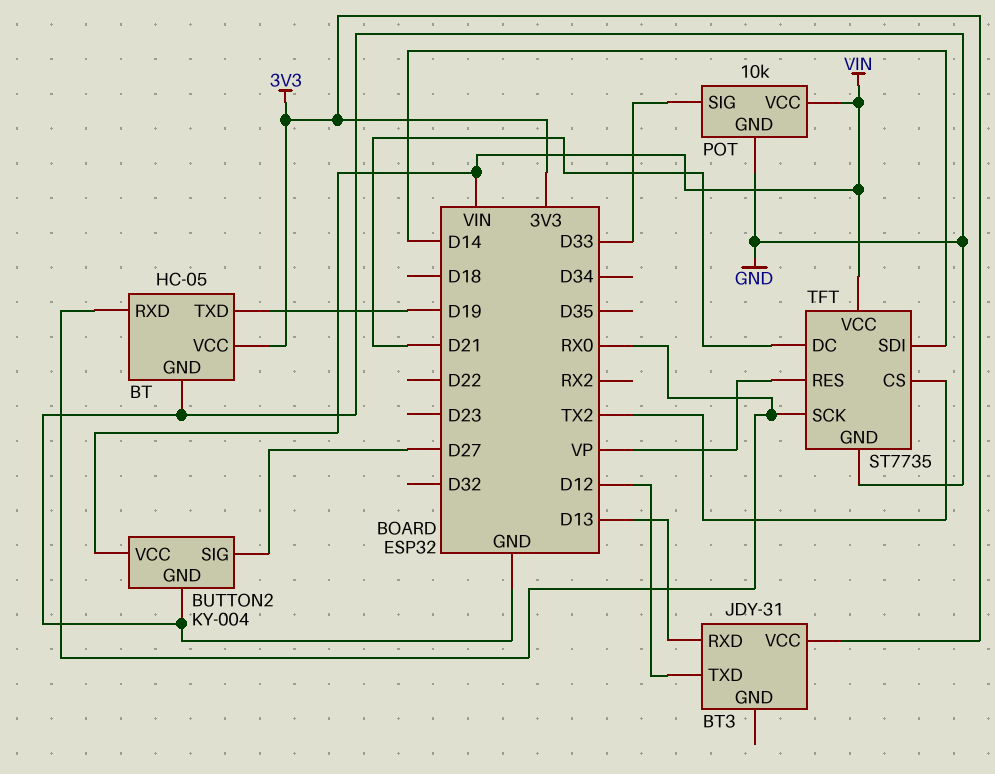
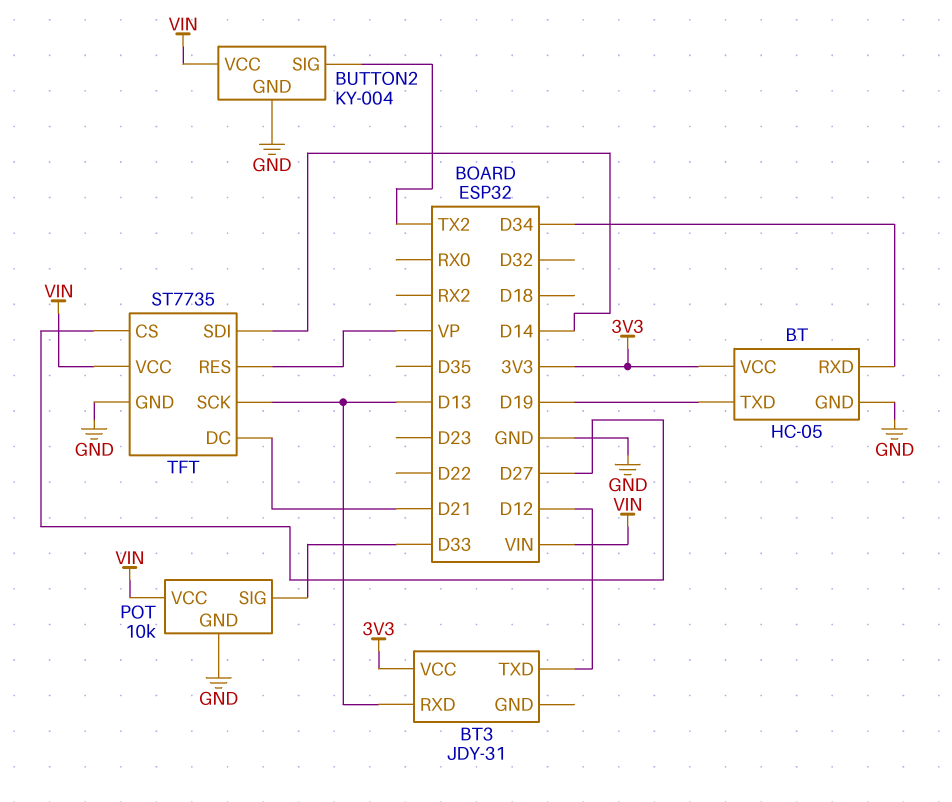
BT pin RXD: RX0 -> D34
BUTTON2 pin SIG: D27 -> TX2
TFT pin CS: TX2 -> D27
TFT pin SCK: RX0 -> D13

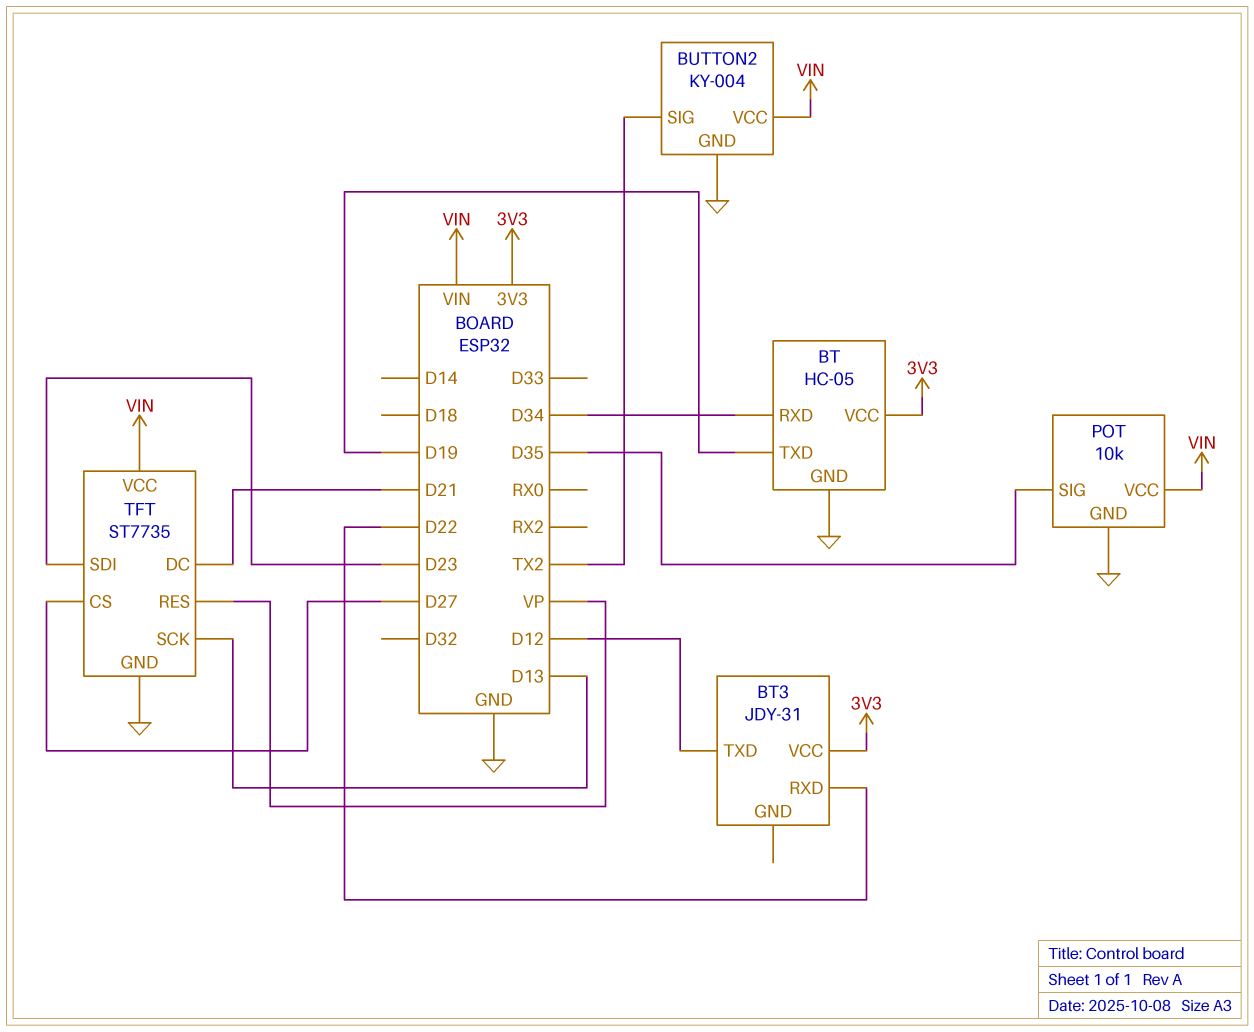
BT3 pin RXD: D13 -> D22
POT pin SIG: D33 -> D35
TFT pin SDI: D14 -> D23

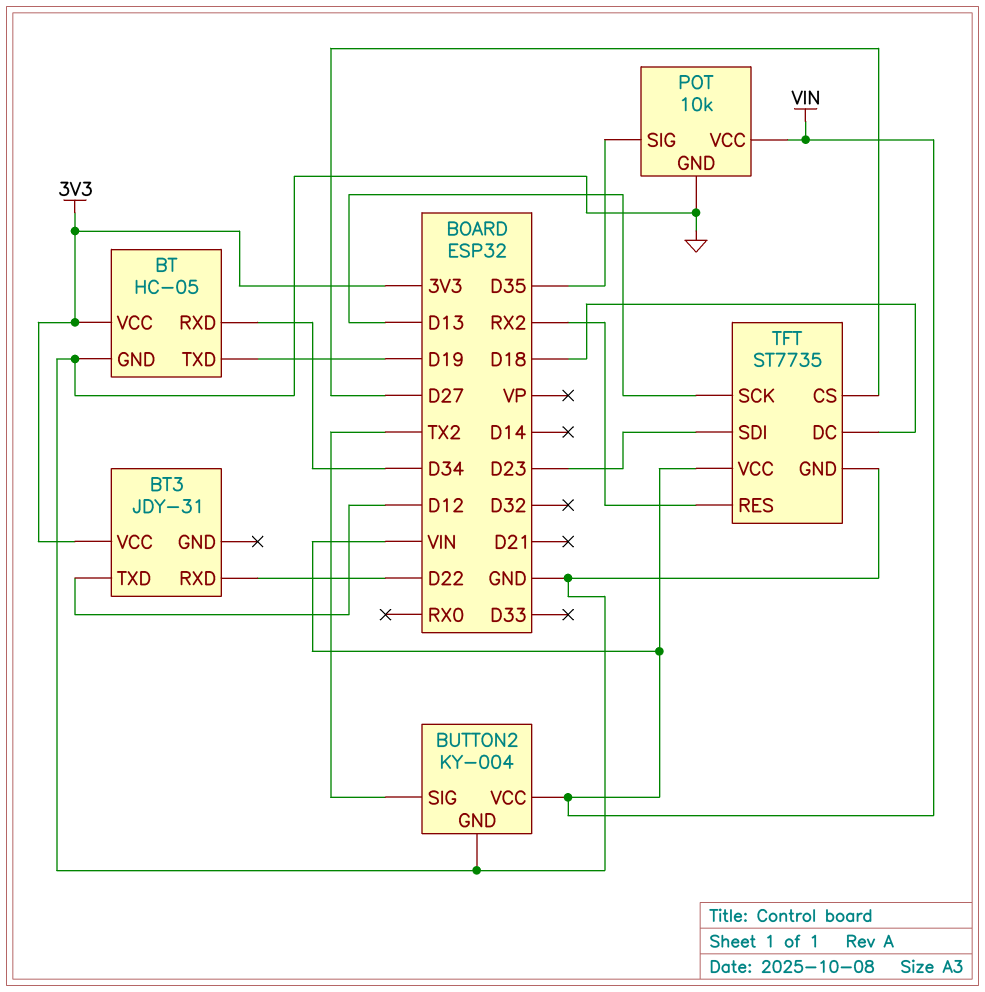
TFT pin DC: D21 -> D18
TFT pin RES: VP -> RX2

